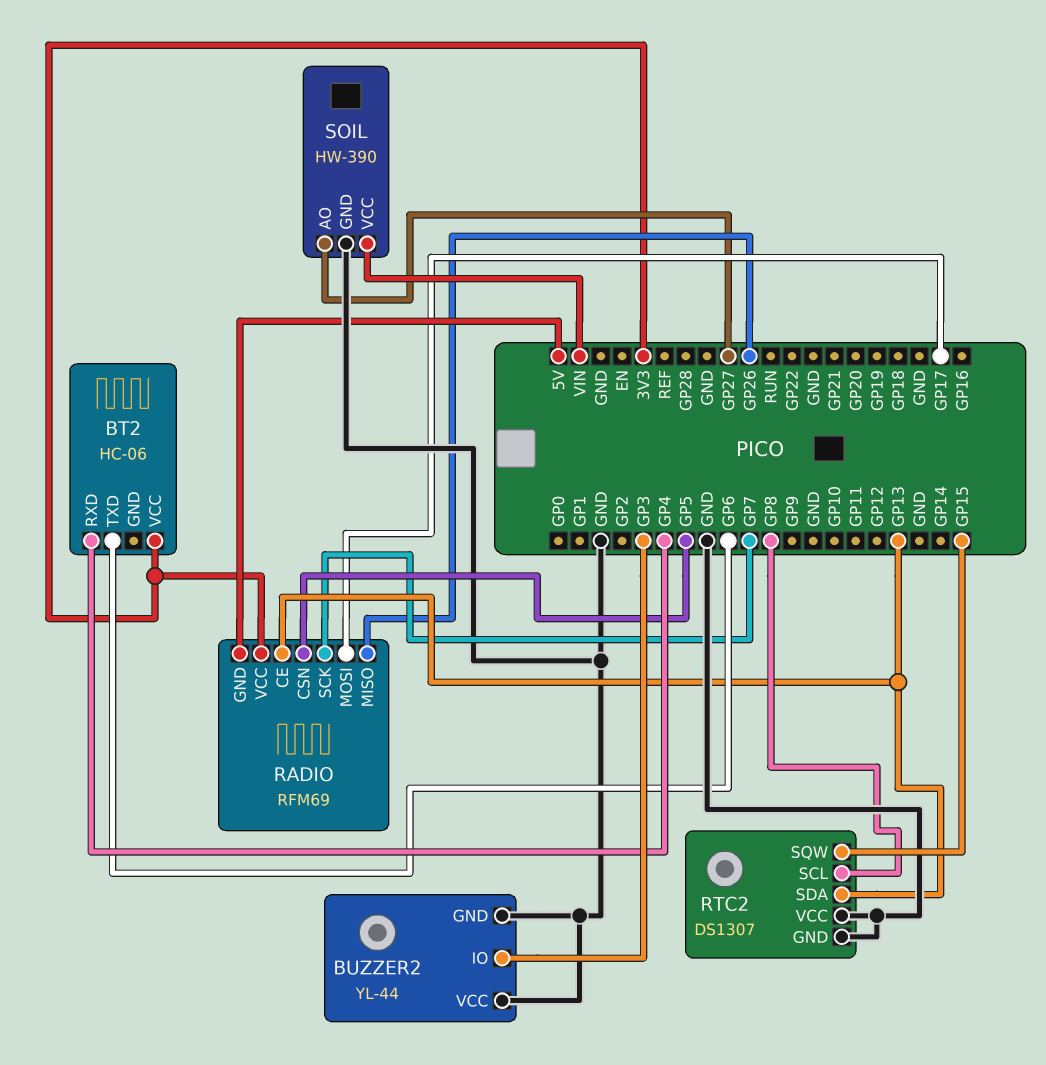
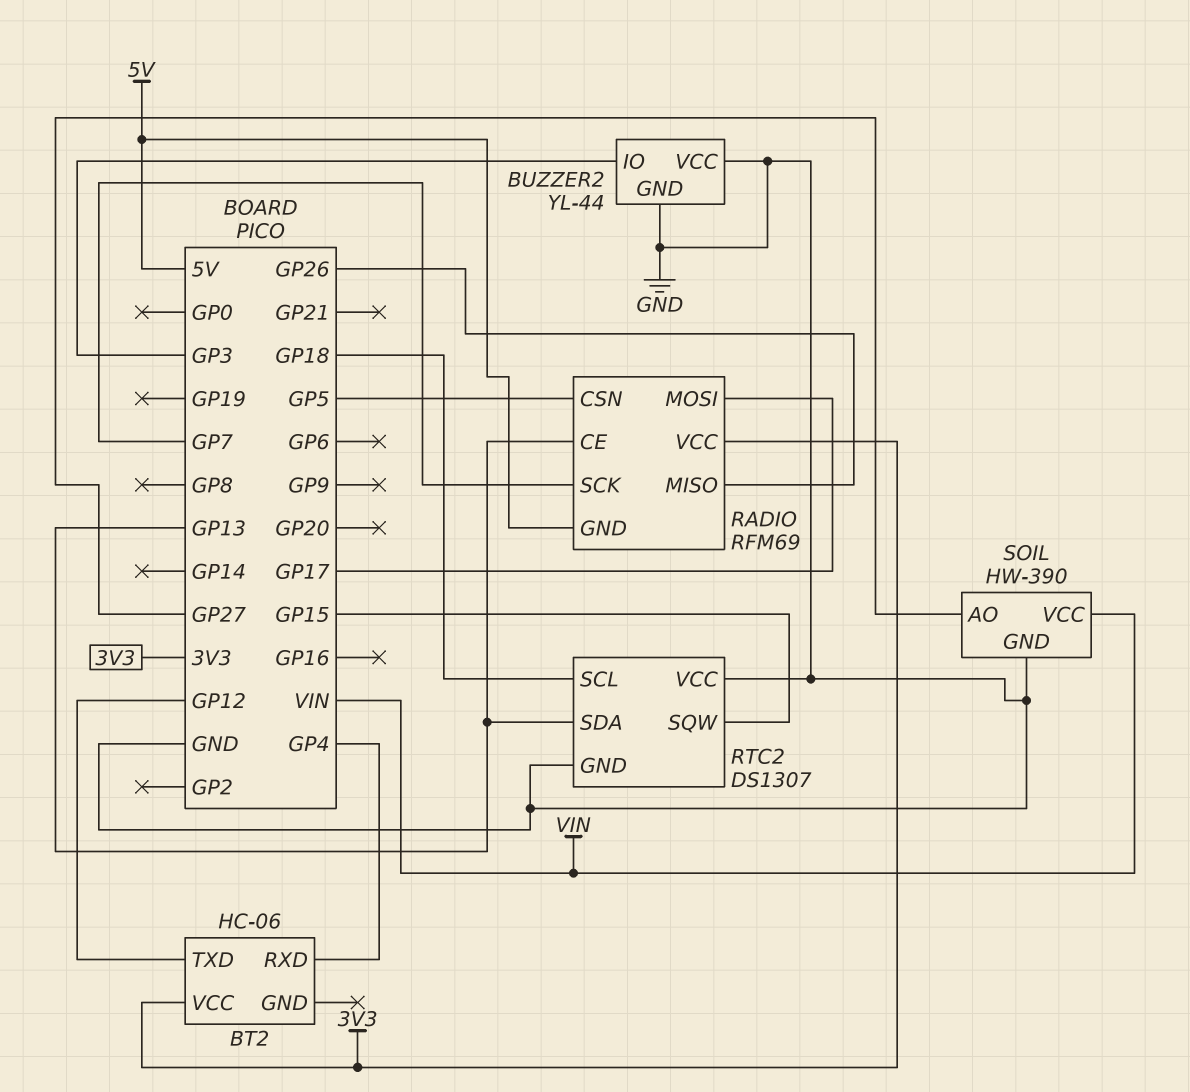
BT2 pin TXD: GP6 -> GP12
RTC2 pin SCL: GP8 -> GP18

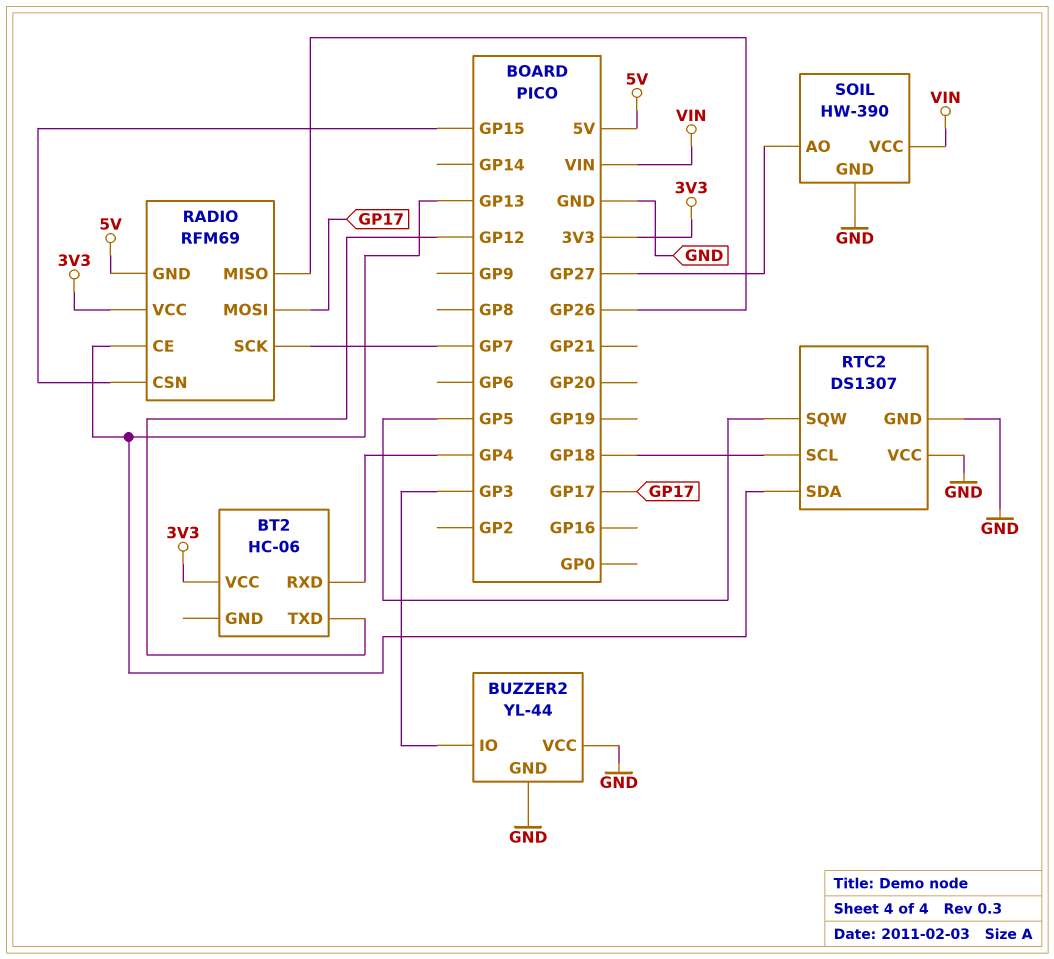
RADIO pin CSN: GP5 -> GP15
RTC2 pin SQW: GP15 -> GP5

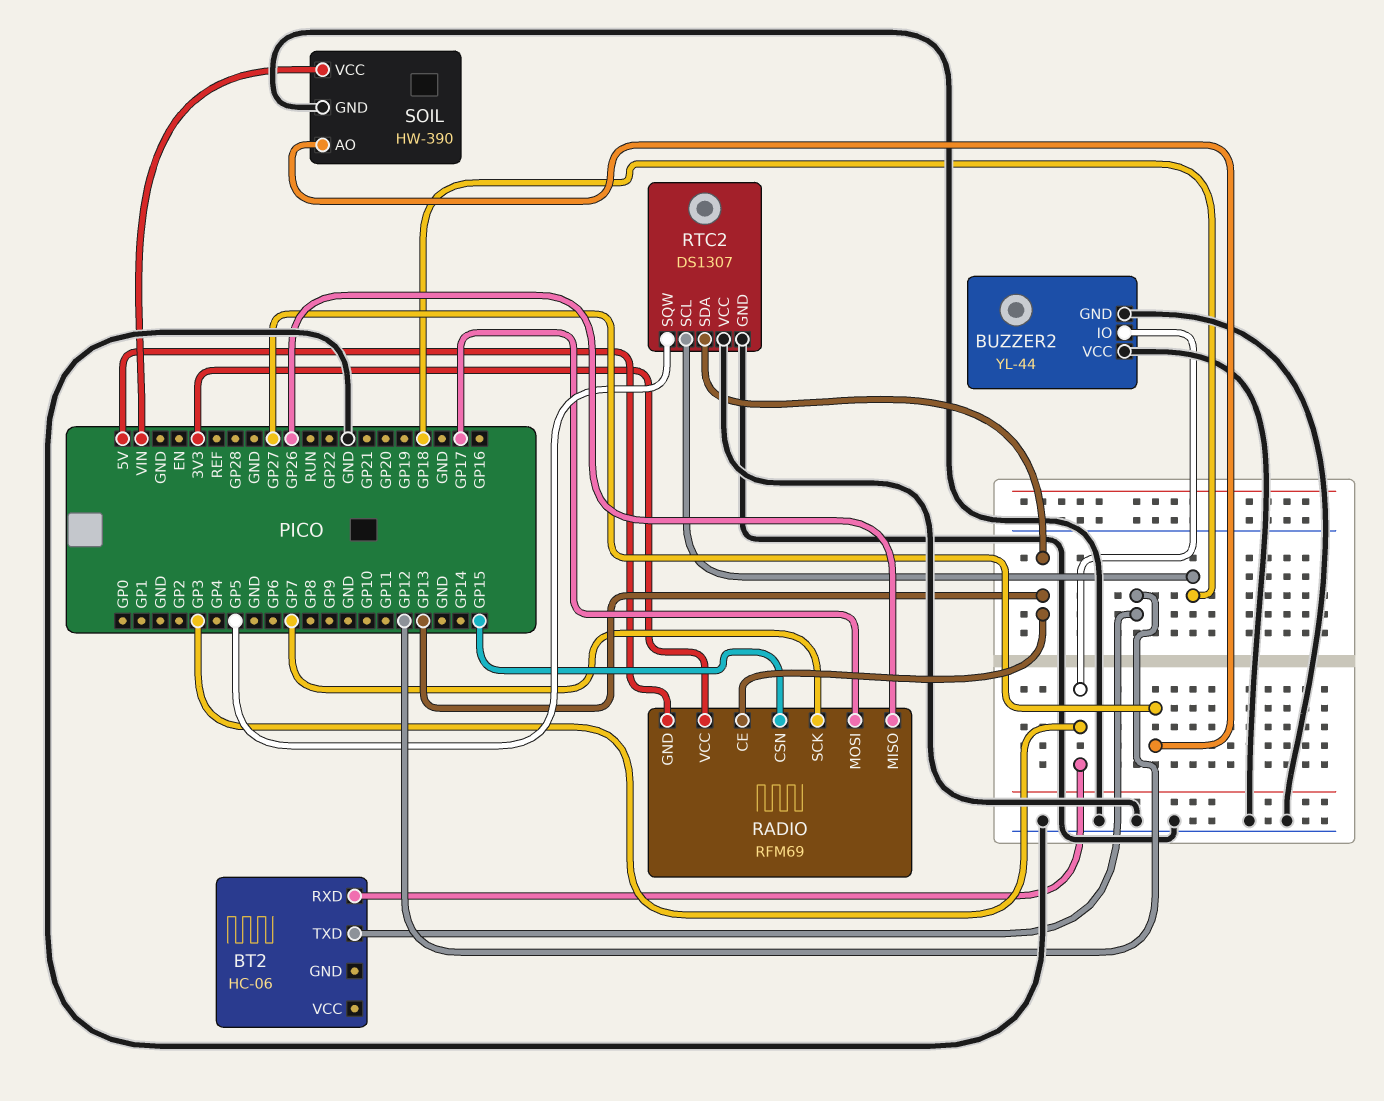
BT2 pin RXD: GP4 -> GP3
BT2 pin VCC: 3V3 -> none

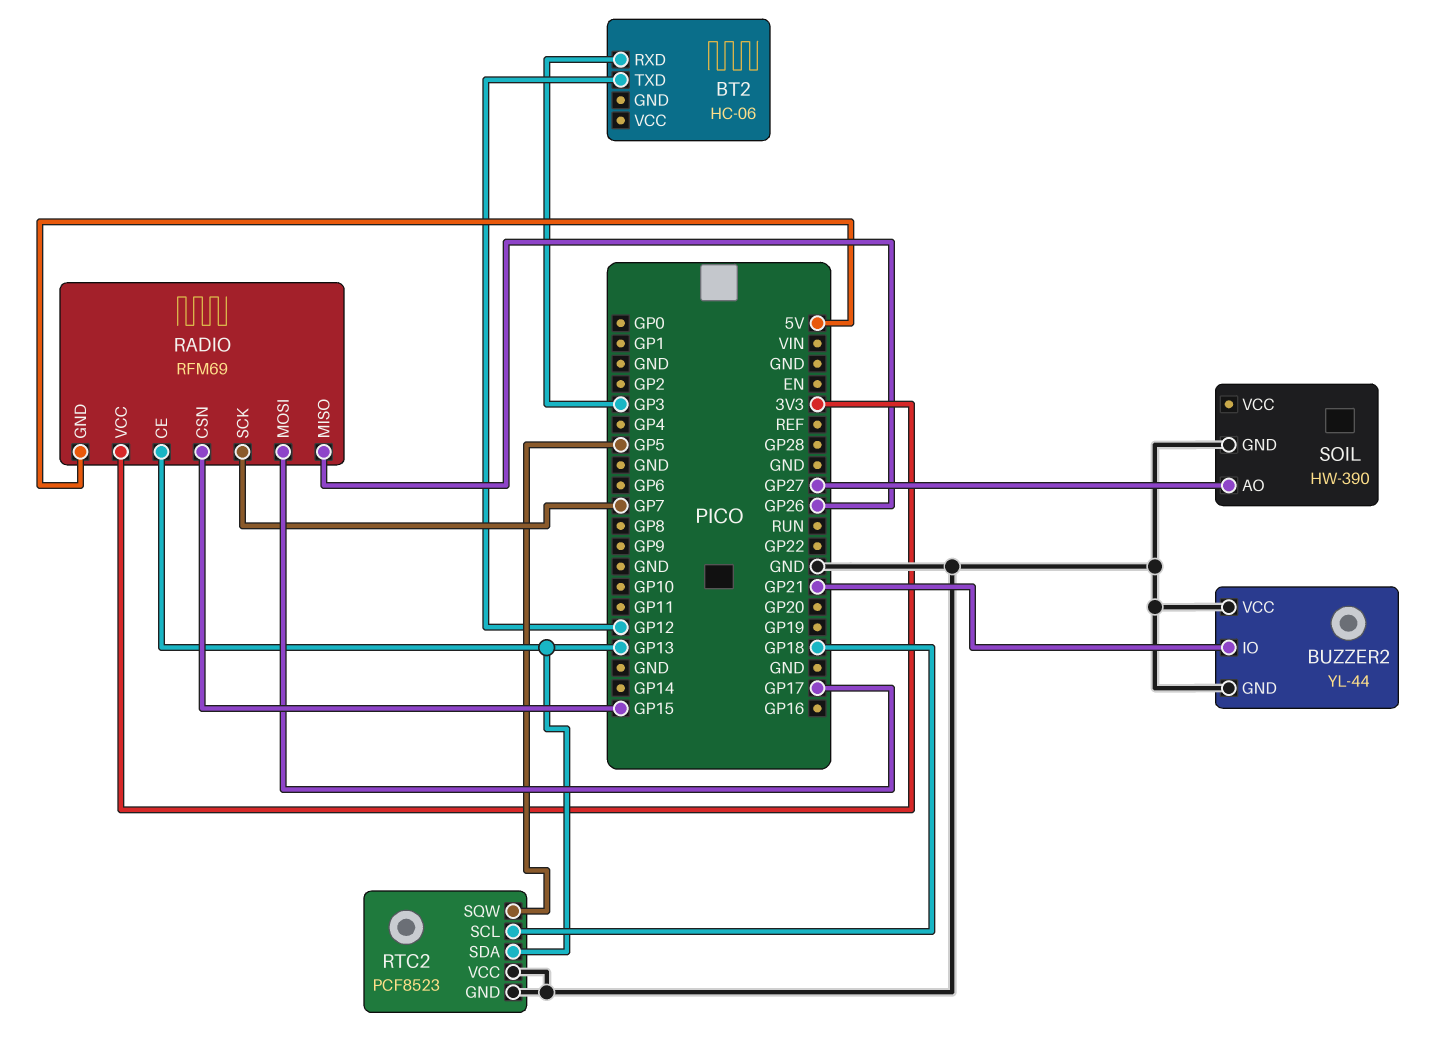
BUZZER2 pin IO: GP3 -> GP21
RTC2: DS1307 -> PCF8523
SOIL pin VCC: VIN -> none

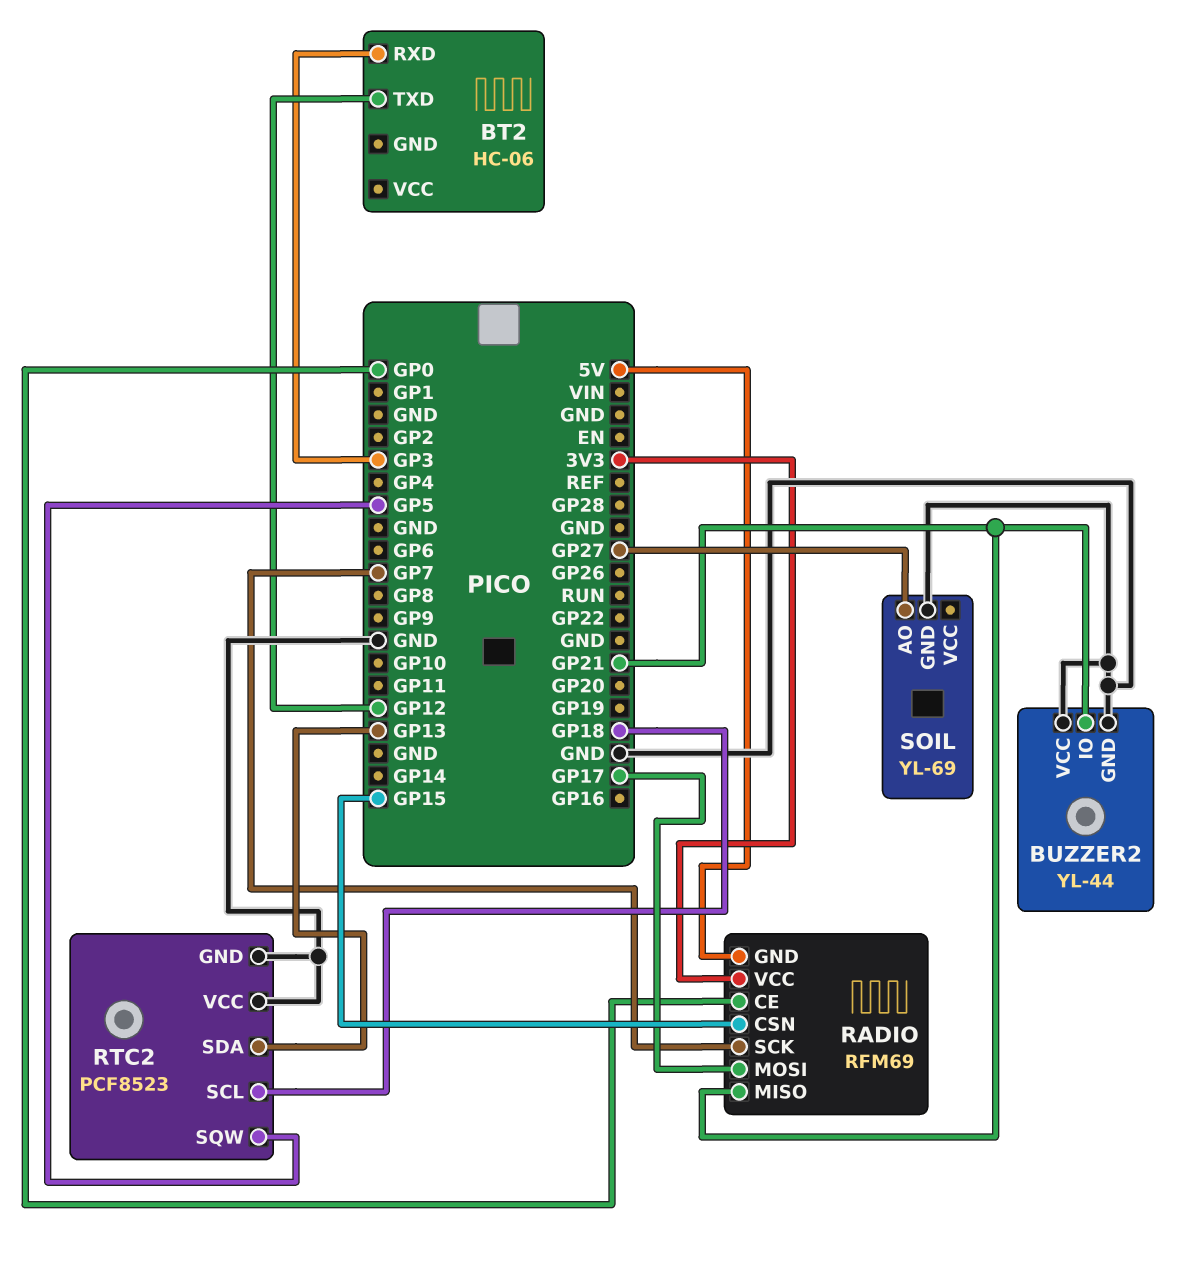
RADIO pin CE: GP13 -> GP0
RADIO pin MISO: GP26 -> GP21
SOIL: HW-390 -> YL-69

